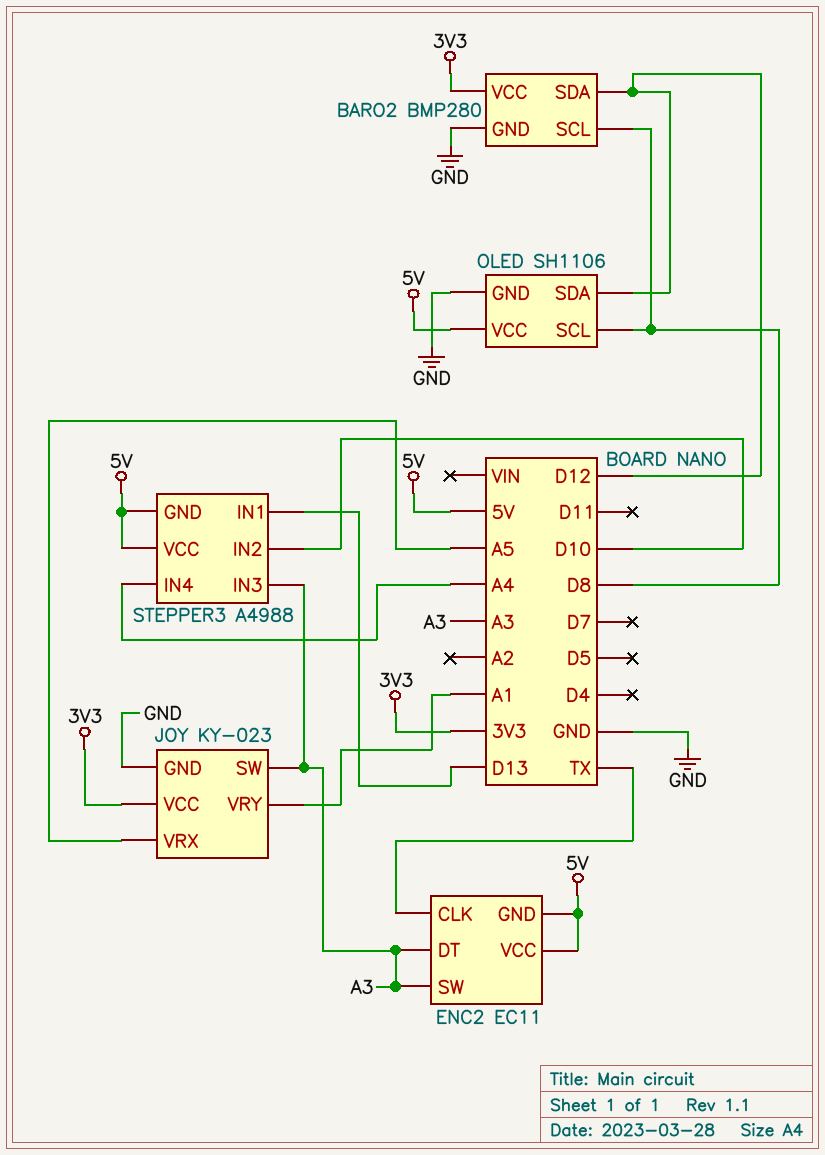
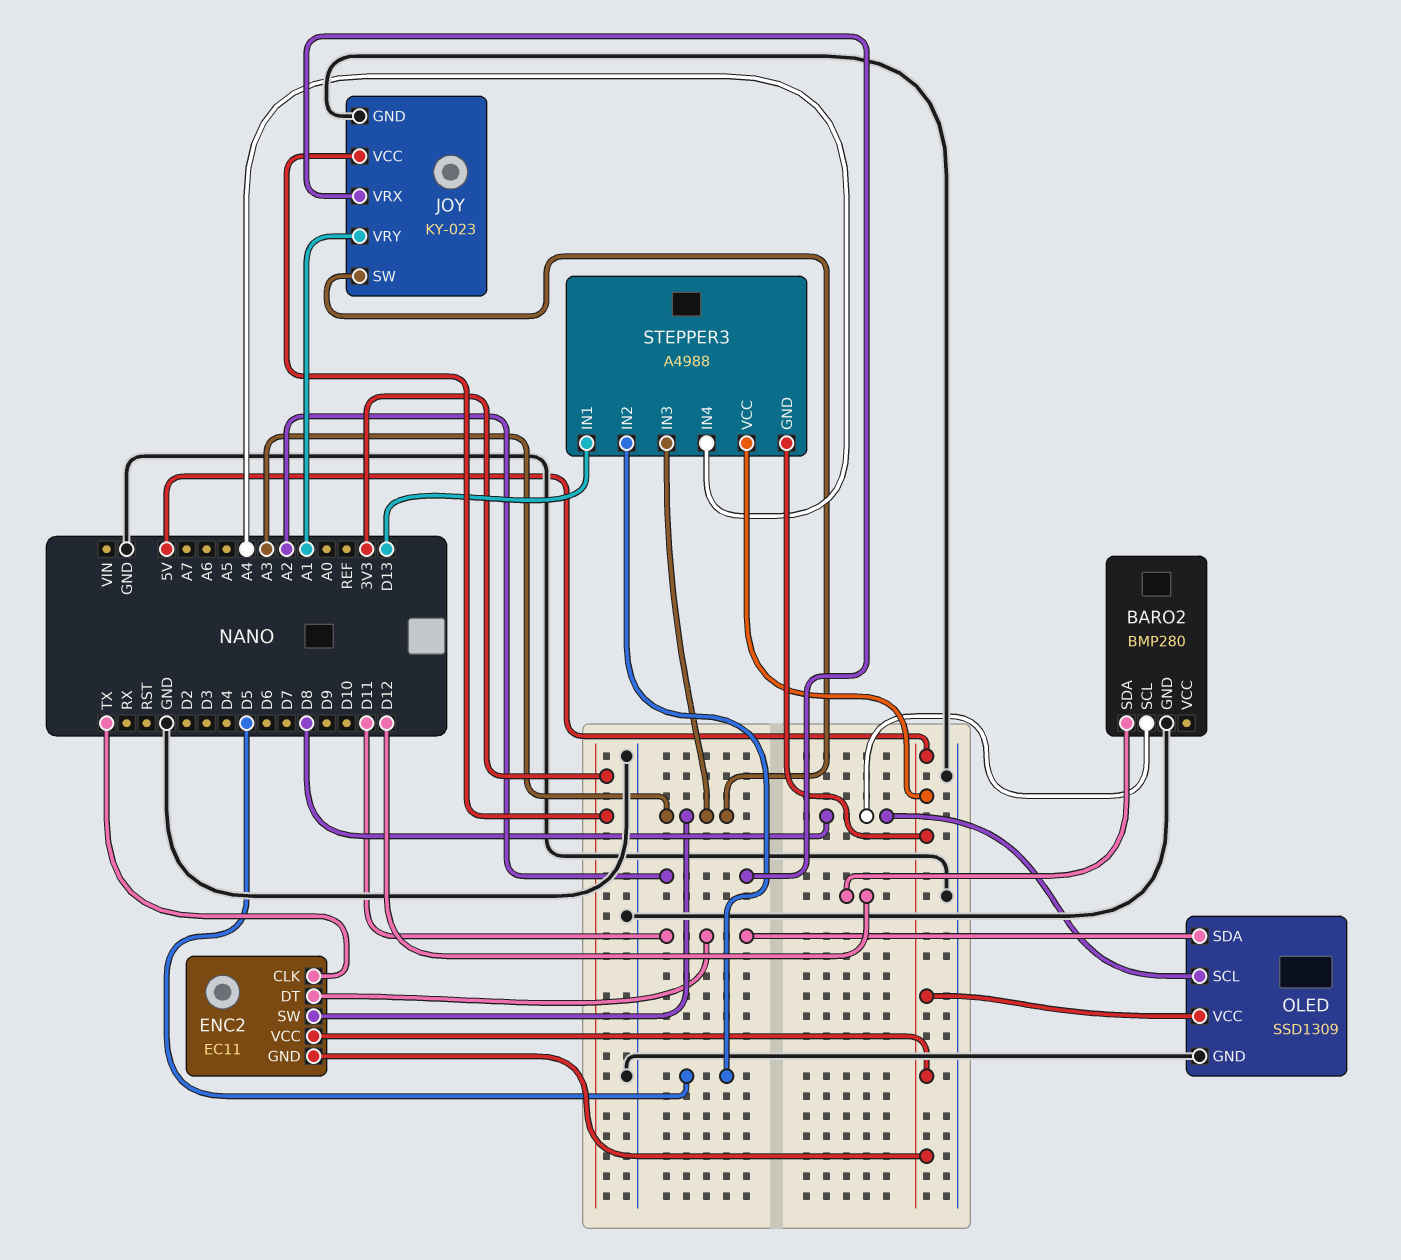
BARO2 pin VCC: 3V3 -> none
ENC2 pin DT: A3 -> D11
JOY pin VRX: A5 -> A2
OLED: SH1106 -> SSD1309
OLED pin SDA: D12 -> D11
STEPPER3 pin IN2: D10 -> D5

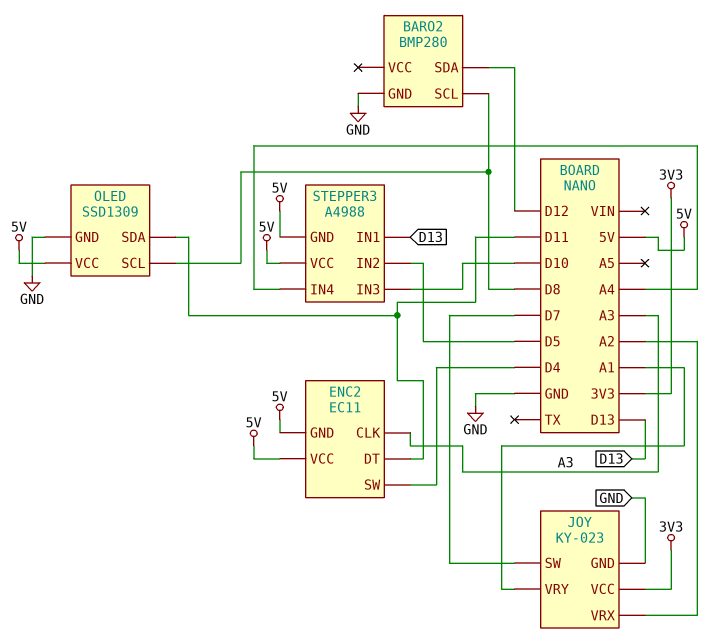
ENC2 pin CLK: TX -> A3
ENC2 pin SW: A3 -> D4
JOY pin SW: A3 -> D7
STEPPER3 pin IN3: A3 -> D10

